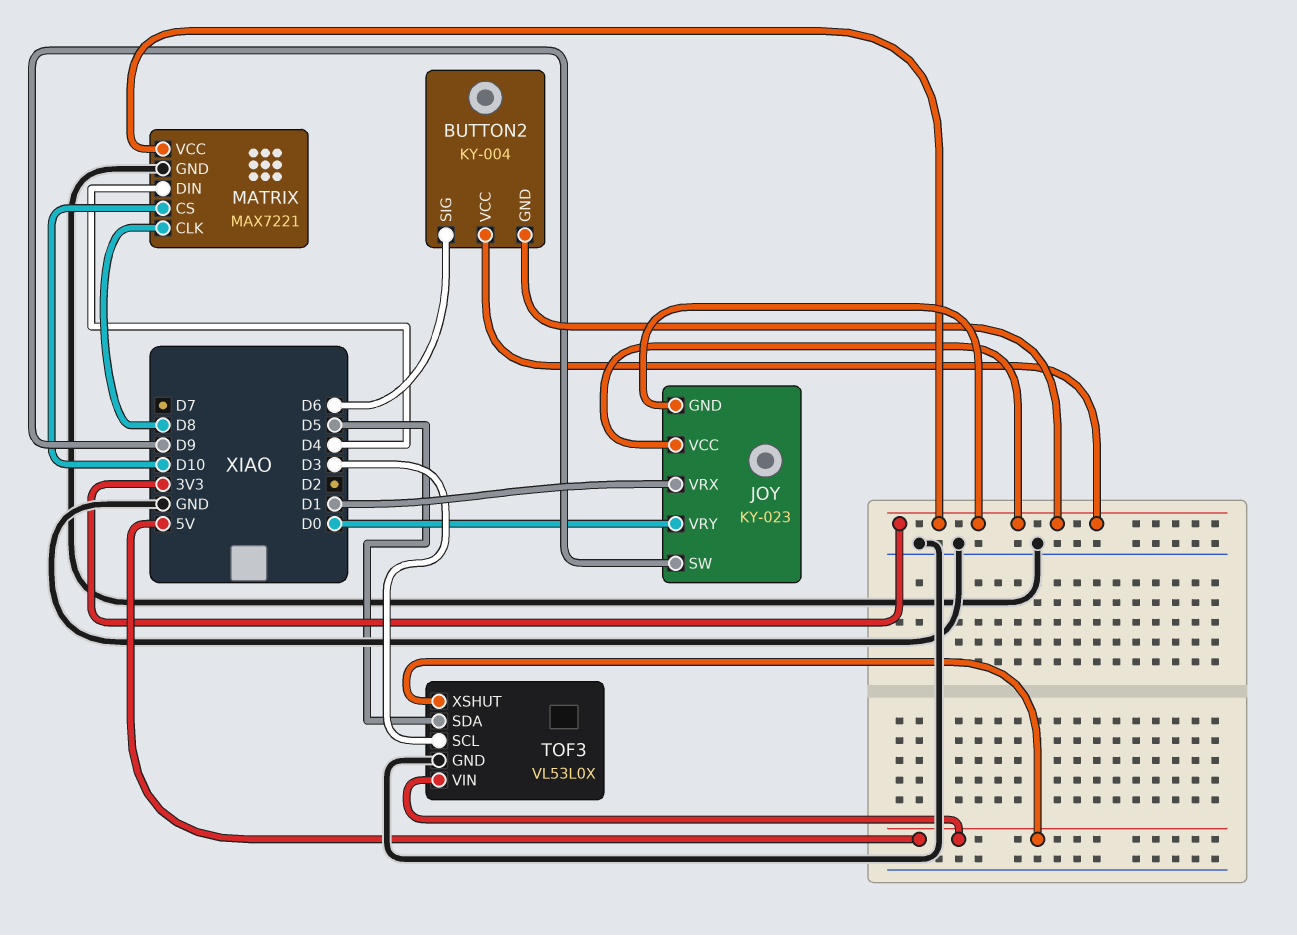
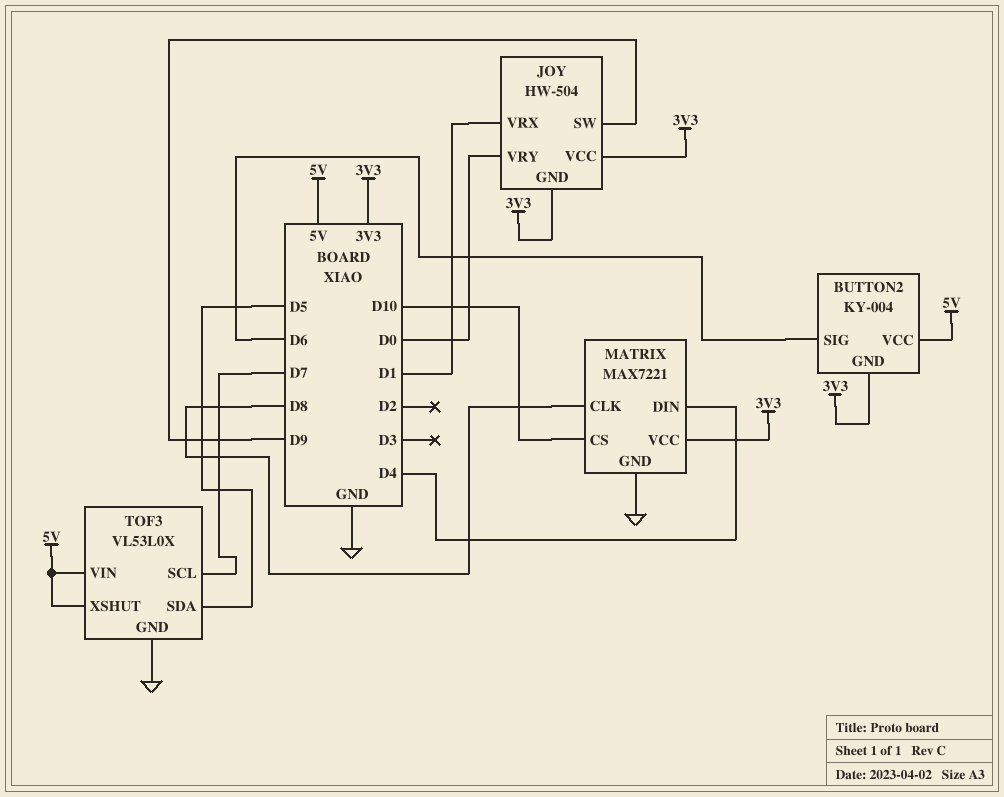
BUTTON2 pin VCC: 3V3 -> 5V
JOY: KY-023 -> HW-504
TOF3 pin SCL: D3 -> D7

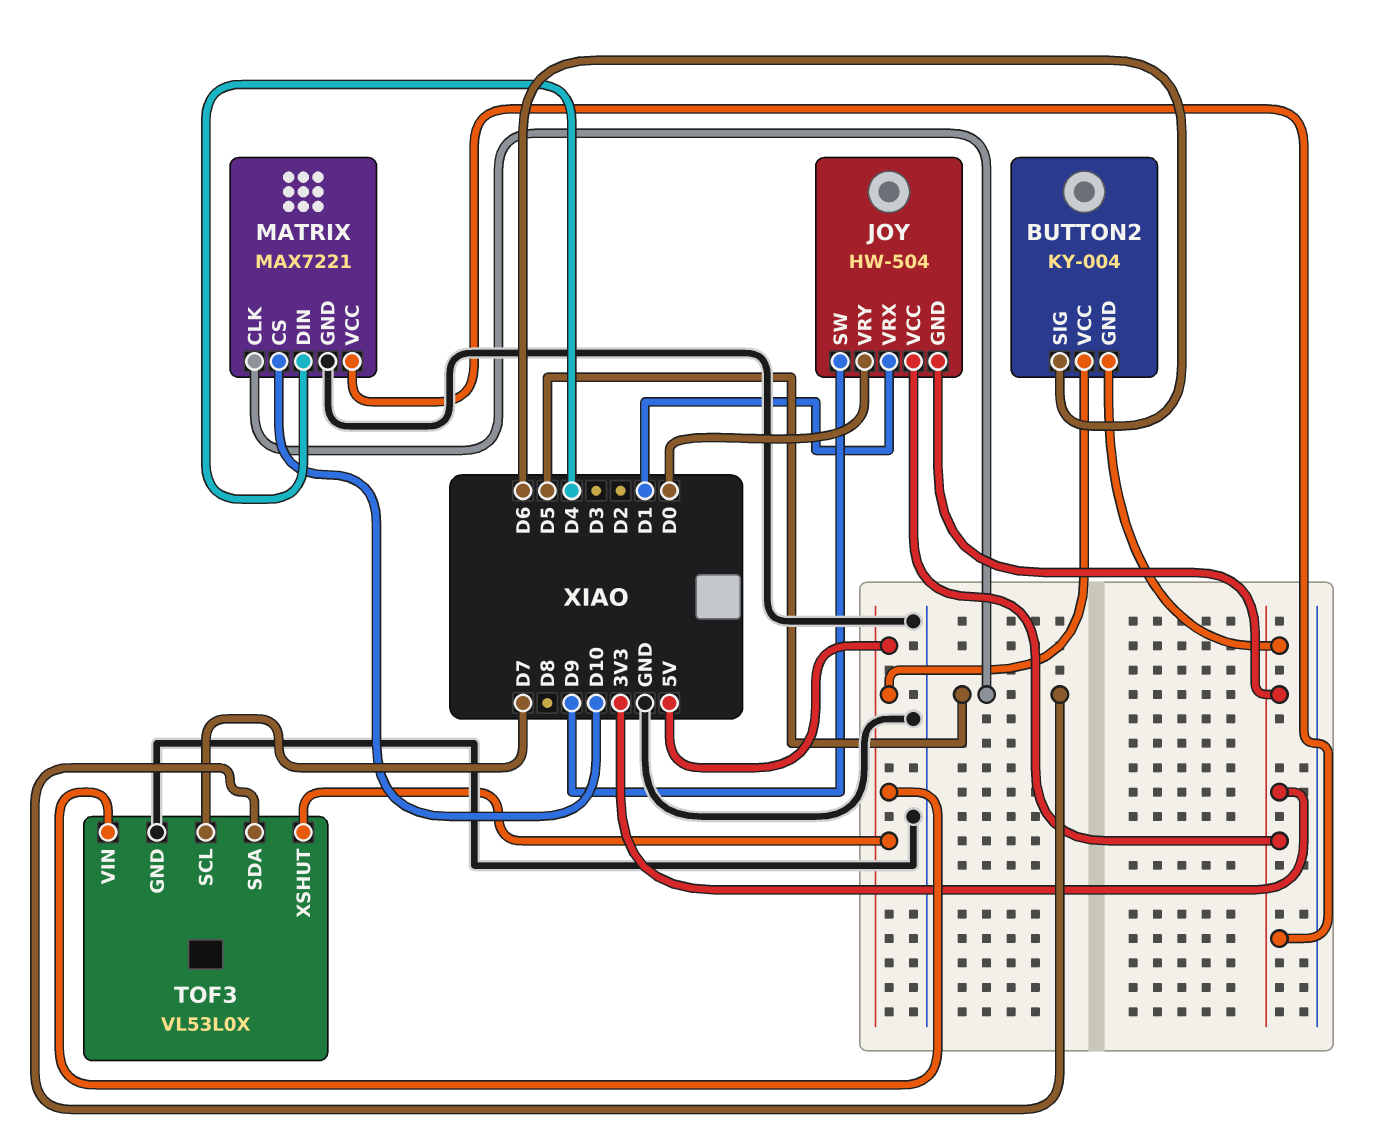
MATRIX pin CLK: D8 -> D5

